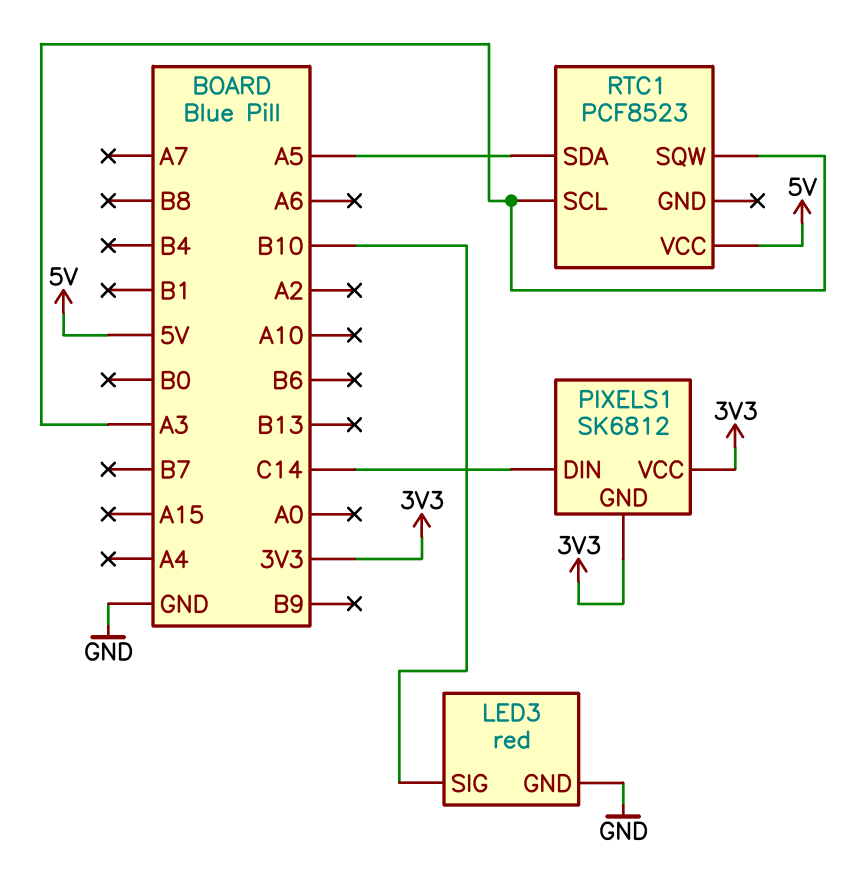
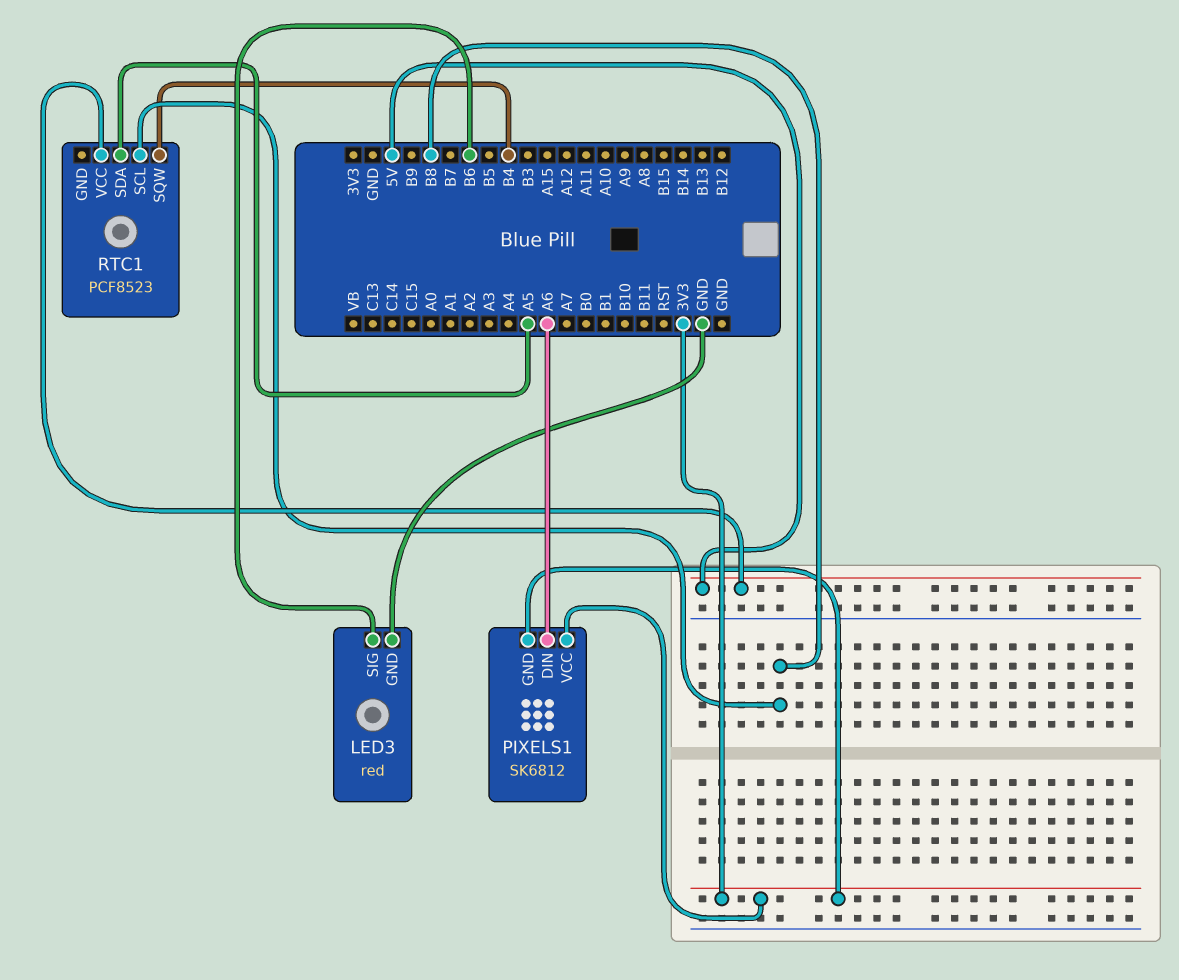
LED3 pin SIG: B10 -> B6
PIXELS1 pin DIN: C14 -> A6
RTC1 pin SCL: A3 -> B8
RTC1 pin SQW: A3 -> B4

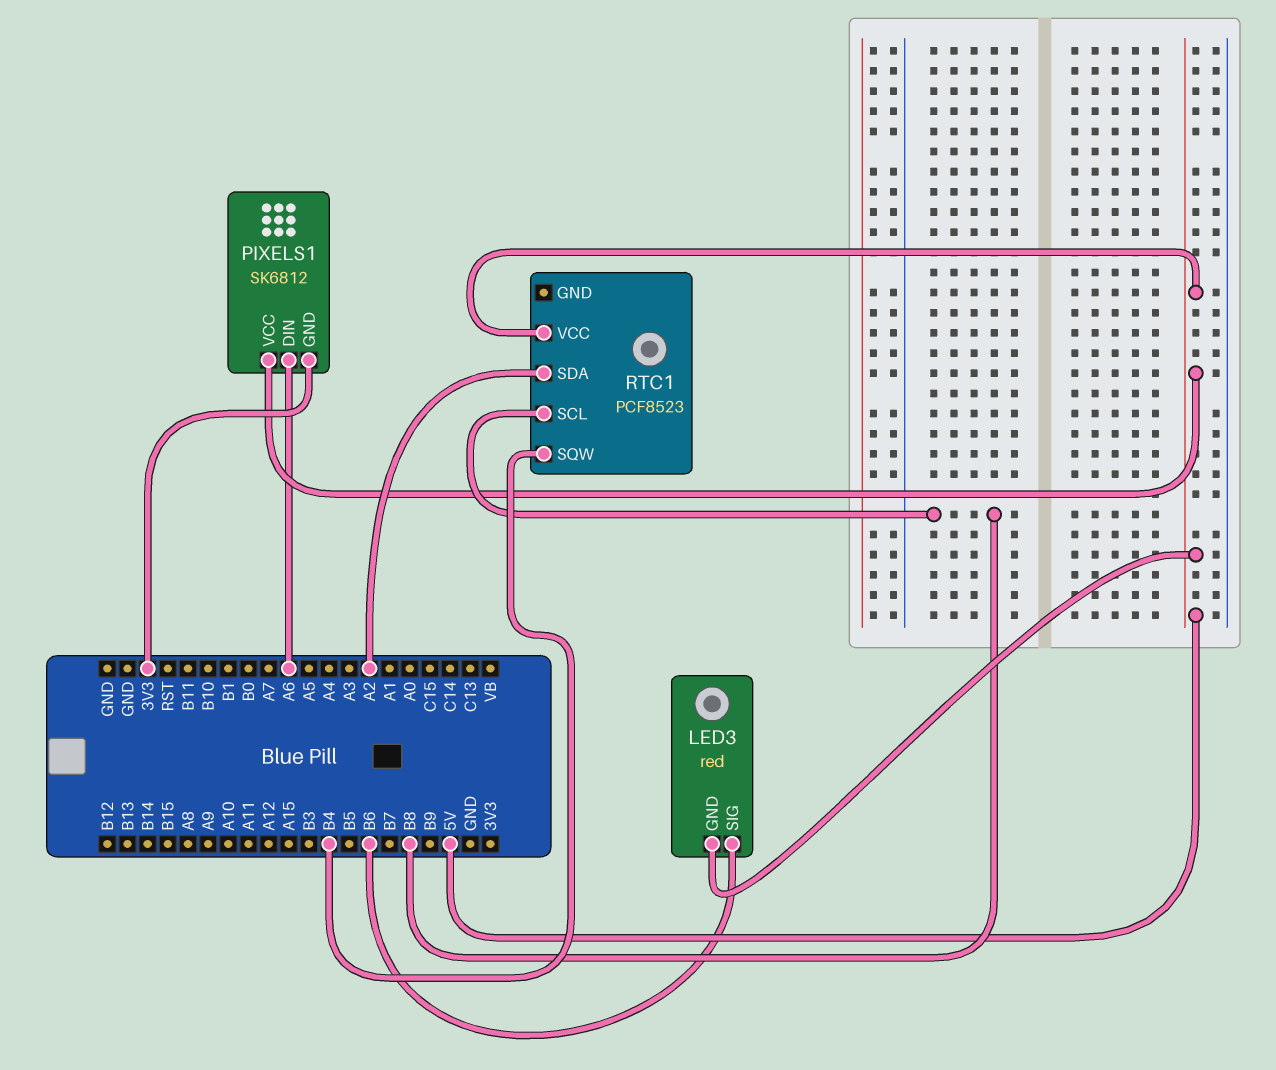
LED3 pin GND: GND -> 5V
PIXELS1 pin VCC: 3V3 -> 5V
RTC1 pin SDA: A5 -> A2

